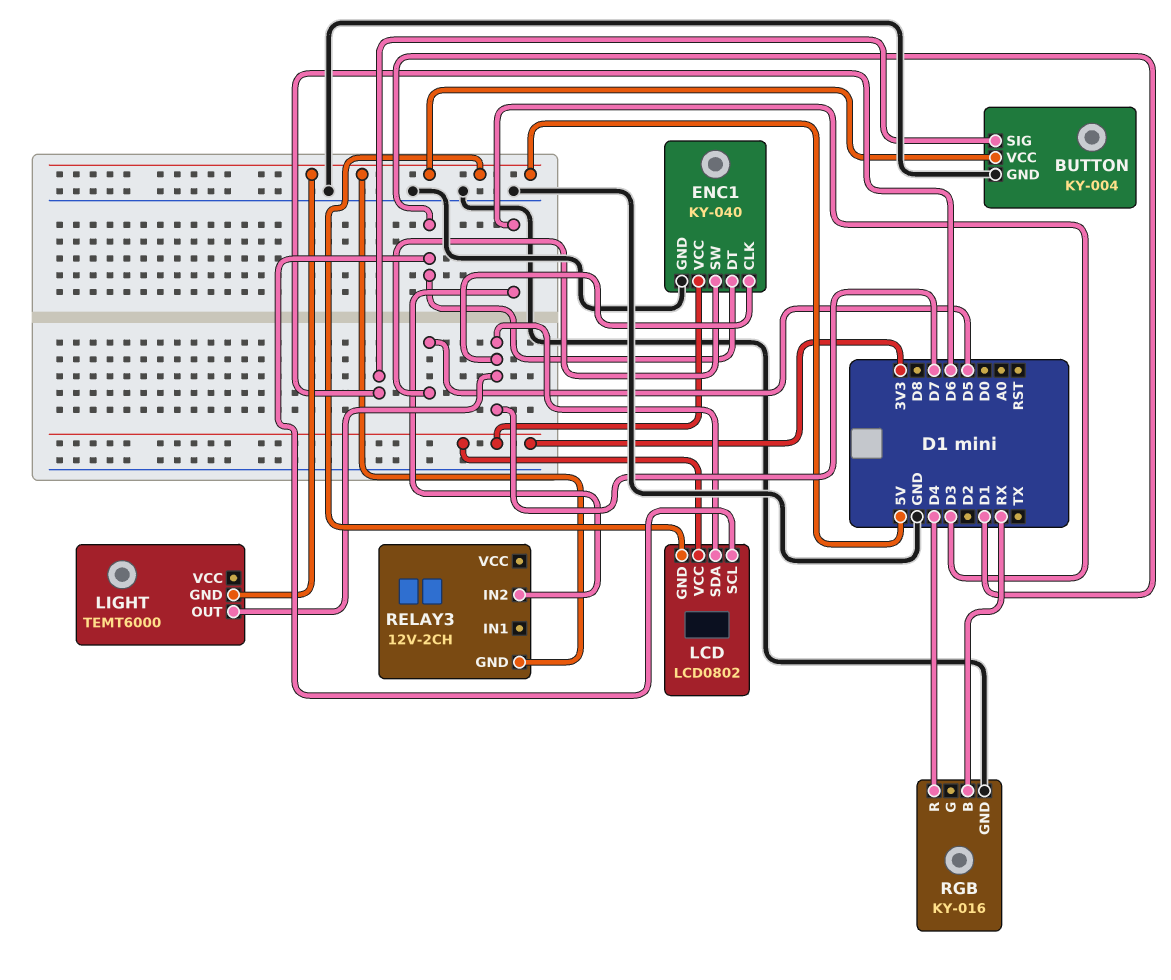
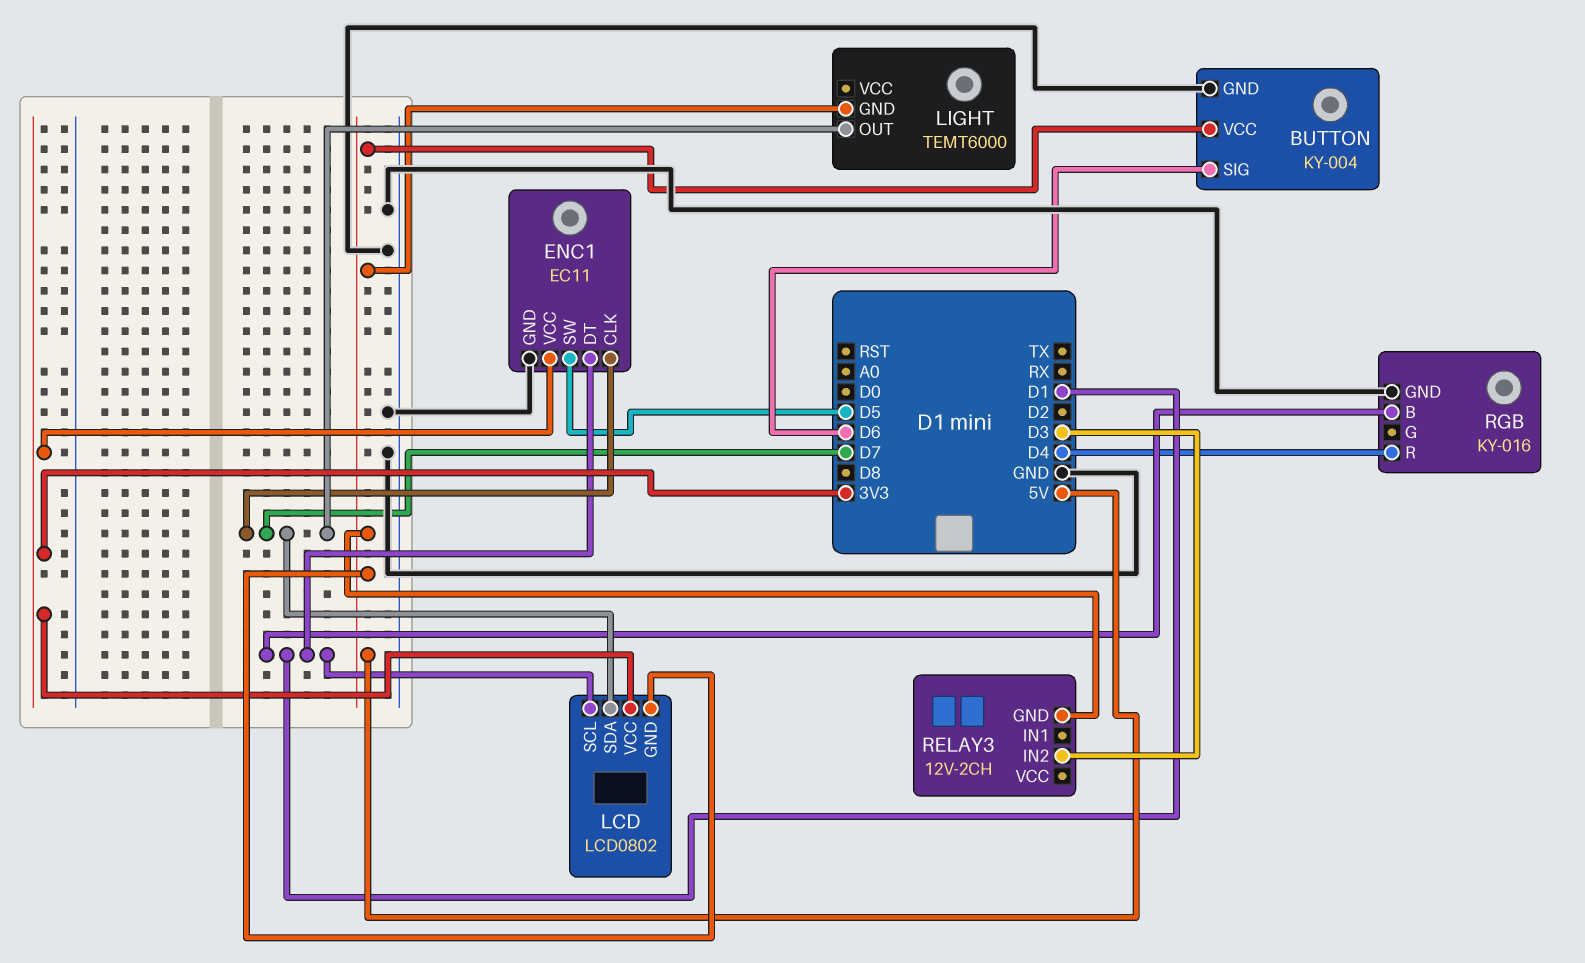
ENC1: KY-040 -> EC11
RGB pin B: RX -> D1

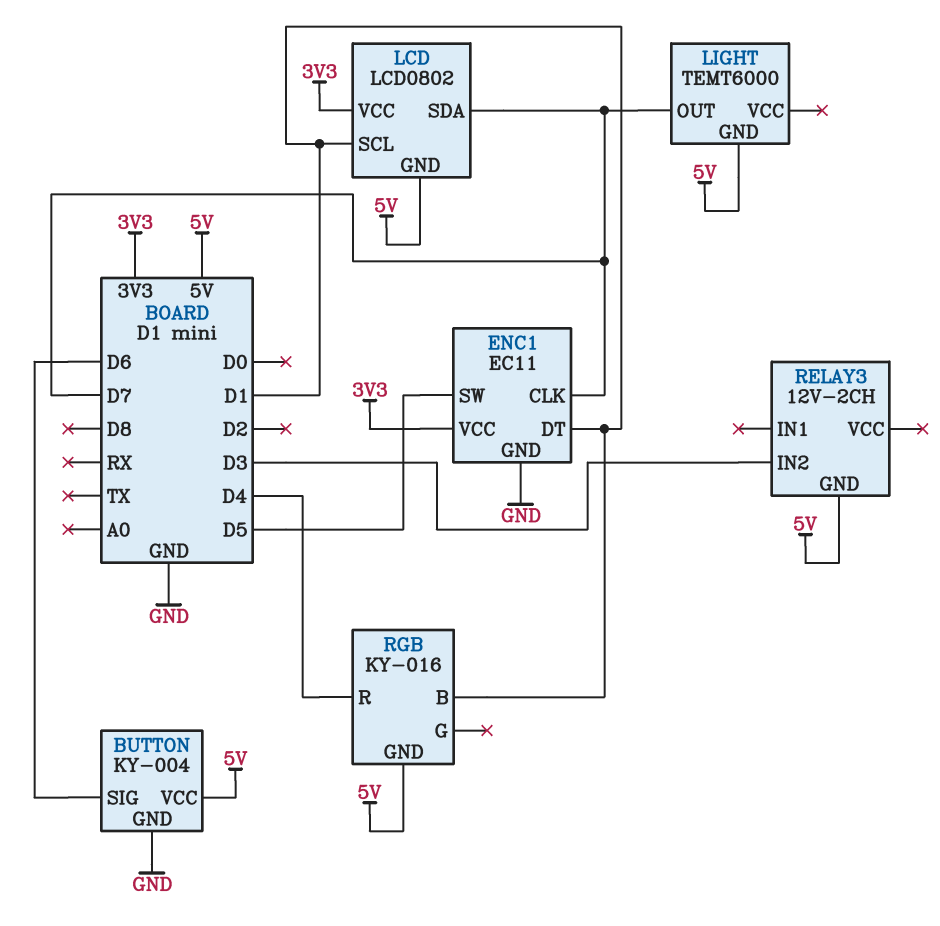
RGB pin GND: GND -> 5V

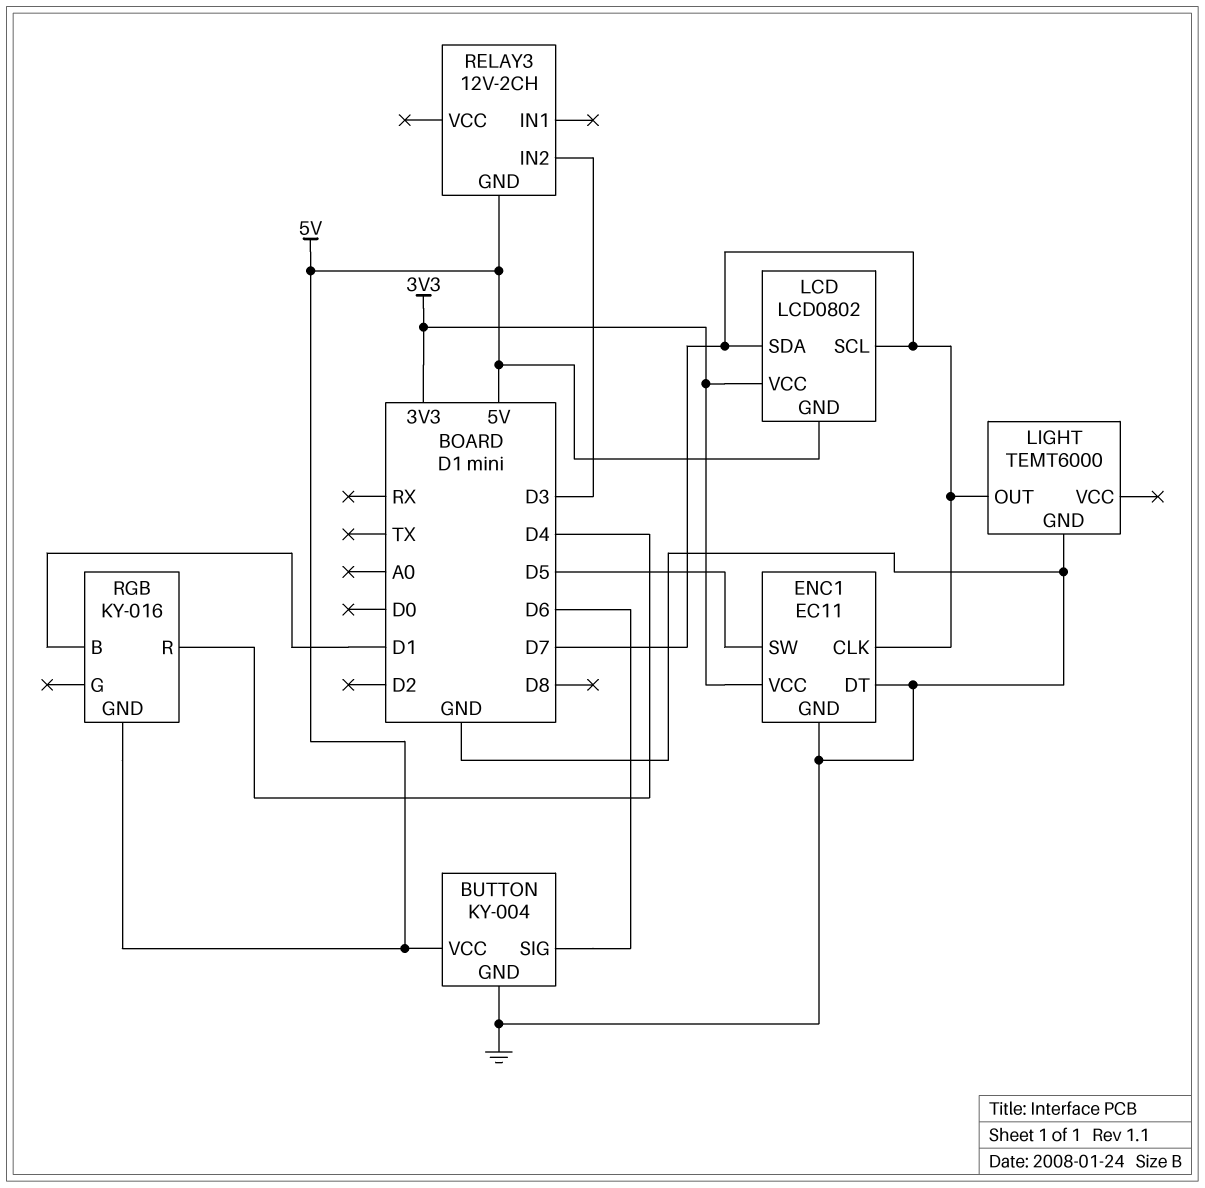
ENC1 pin DT: D1 -> GND
LCD pin SCL: D1 -> D7
LIGHT pin GND: 5V -> GND

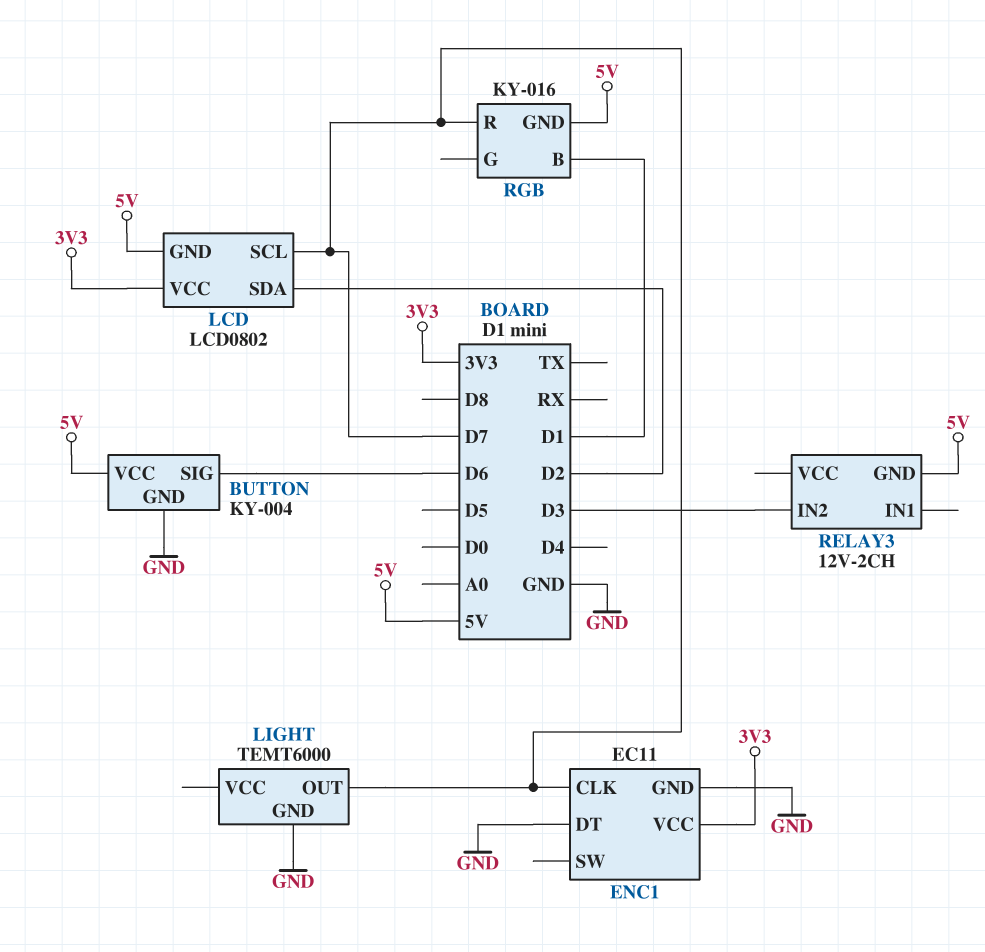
ENC1 pin SW: D5 -> none
LCD pin SDA: D7 -> D2
RGB pin R: D4 -> D7

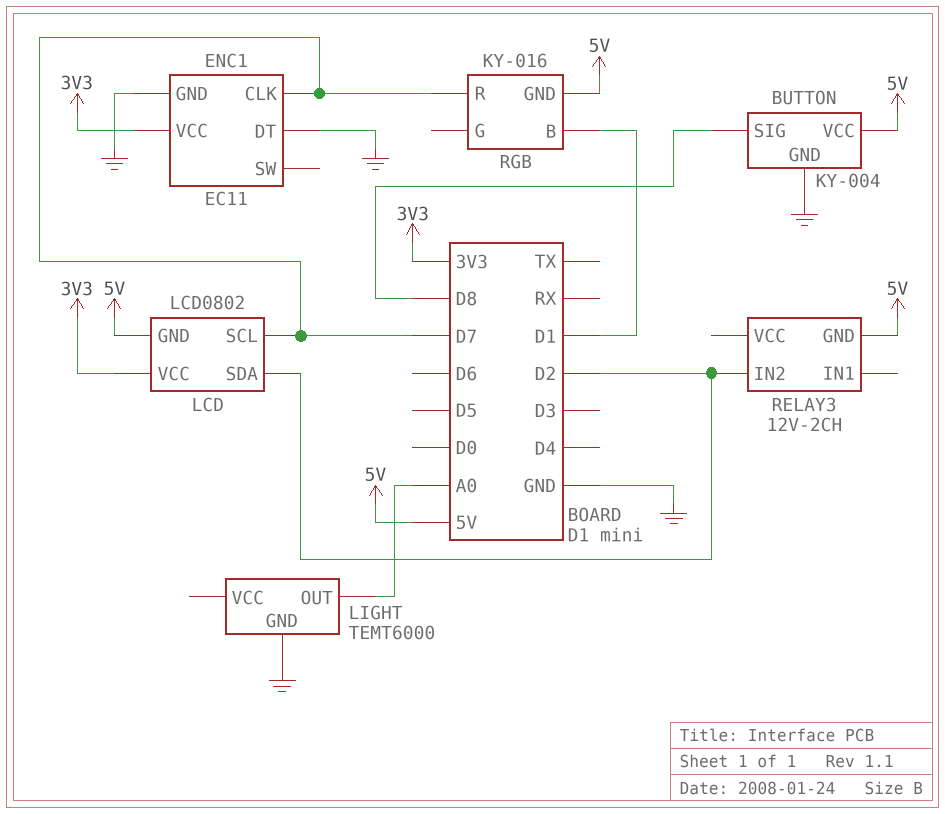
BUTTON pin SIG: D6 -> D8
LIGHT pin OUT: D7 -> A0
RELAY3 pin IN2: D3 -> D2

